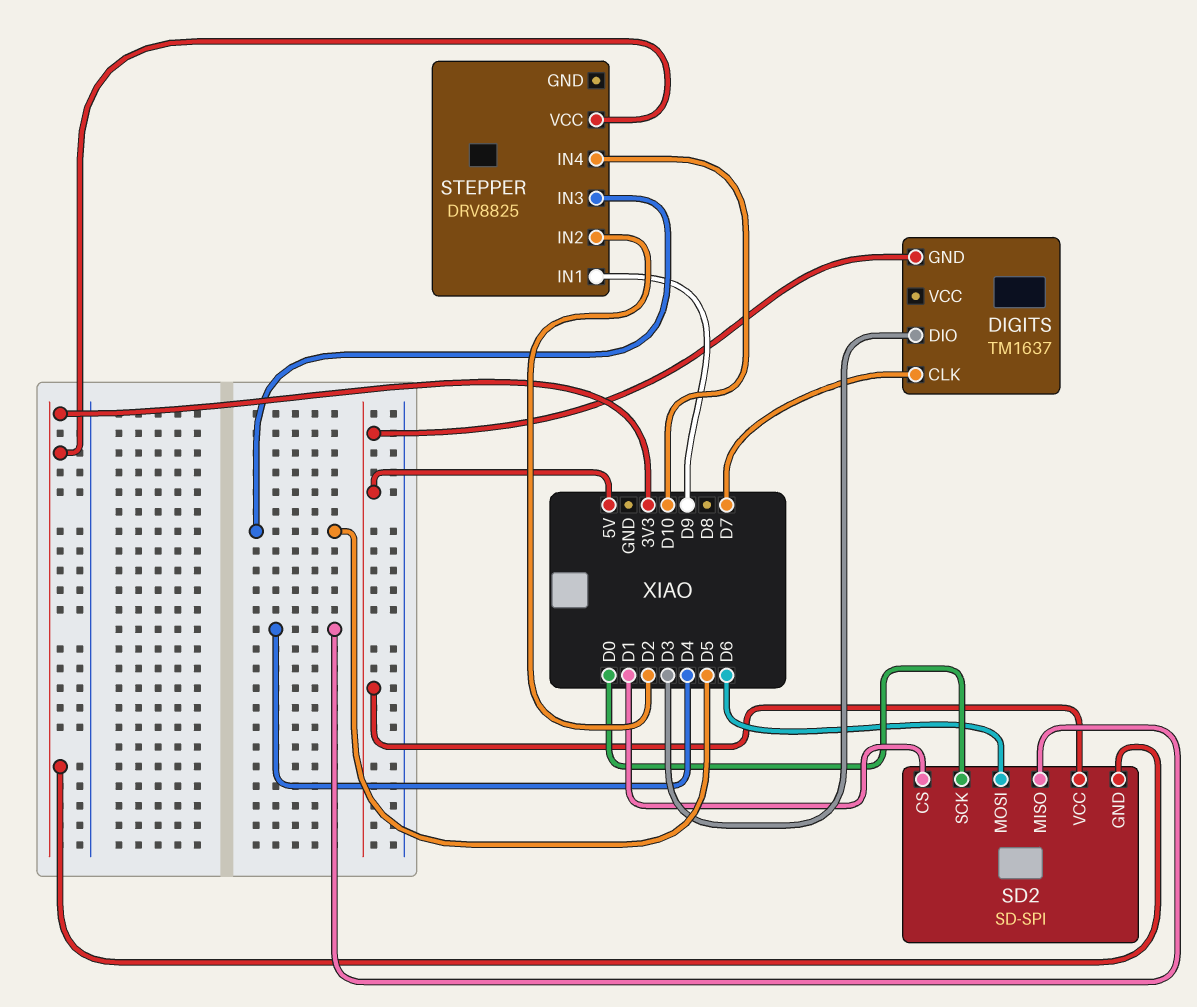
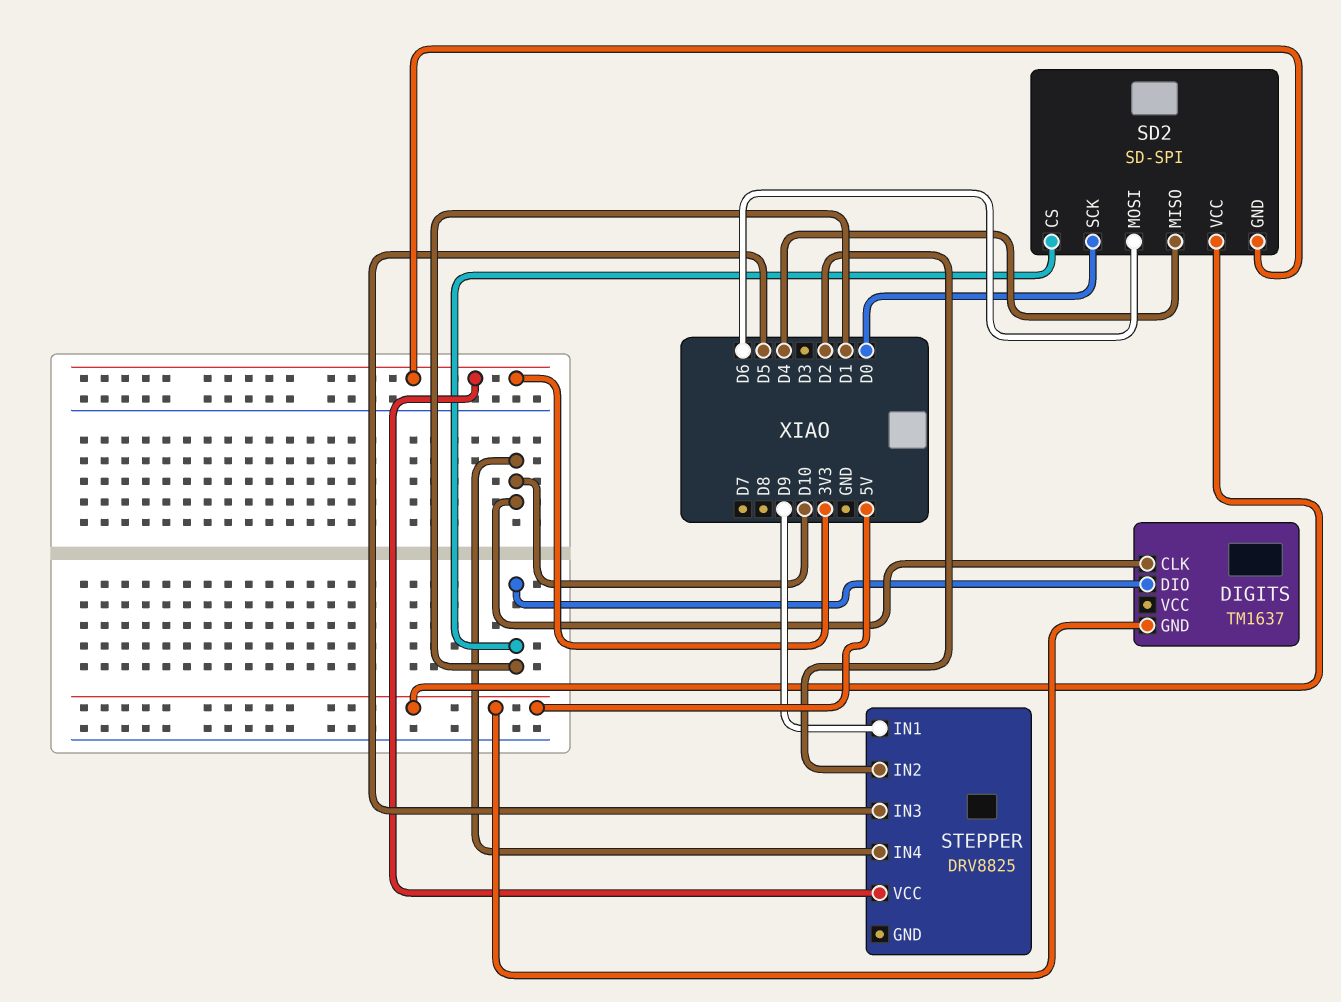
DIGITS pin CLK: D7 -> D10
DIGITS pin DIO: D3 -> D1

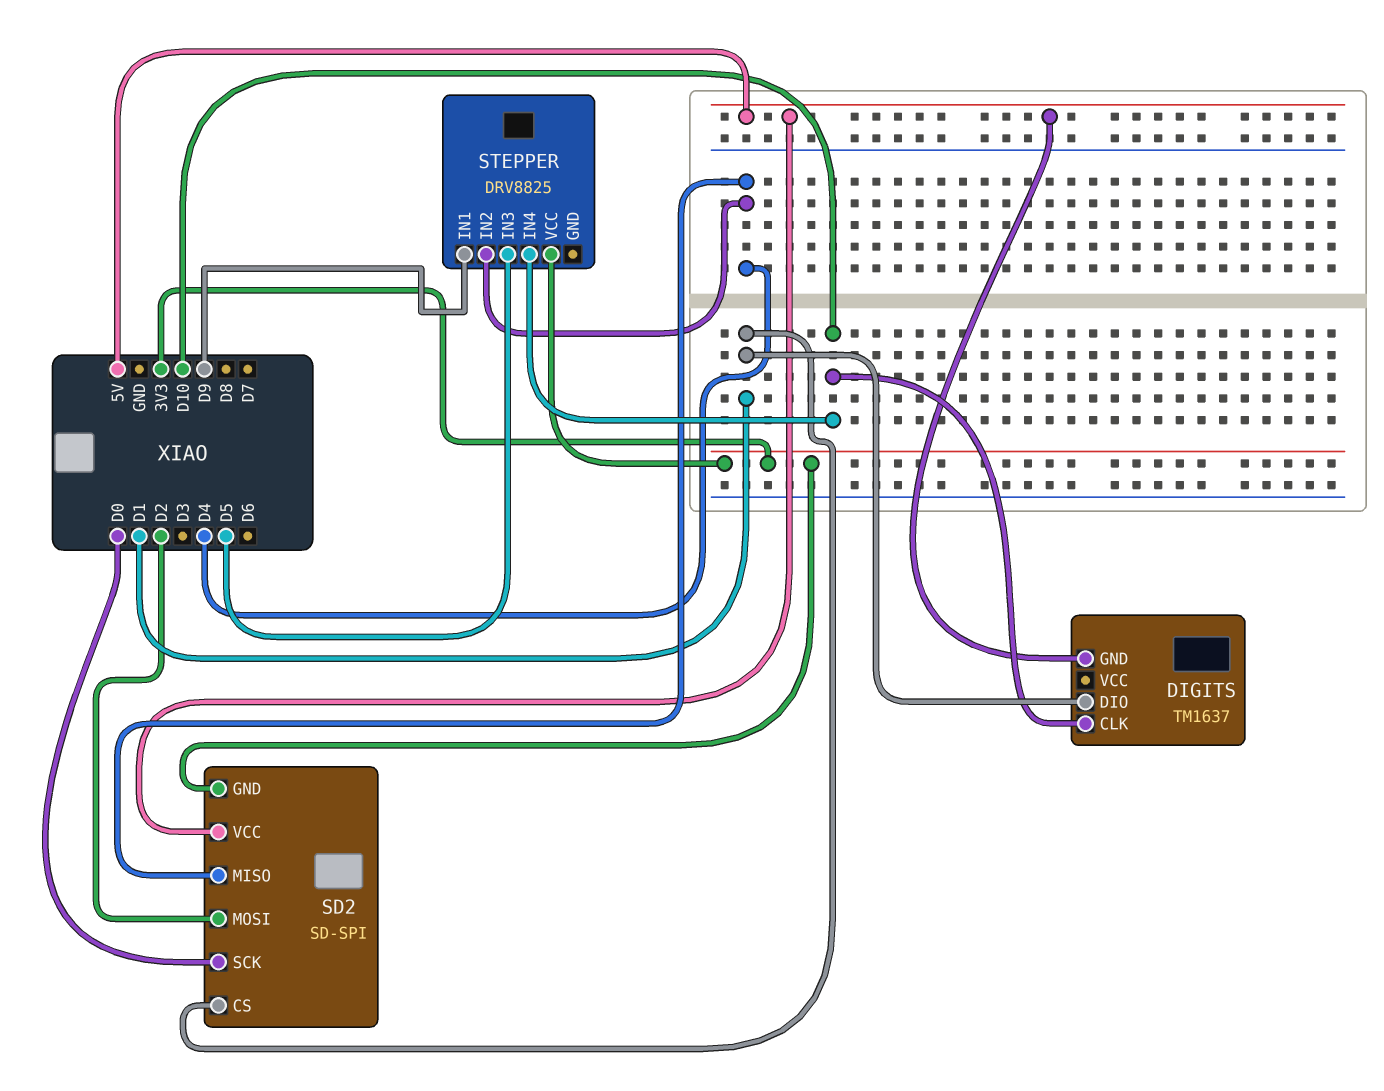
SD2 pin MOSI: D6 -> D2
STEPPER pin IN2: D2 -> D4

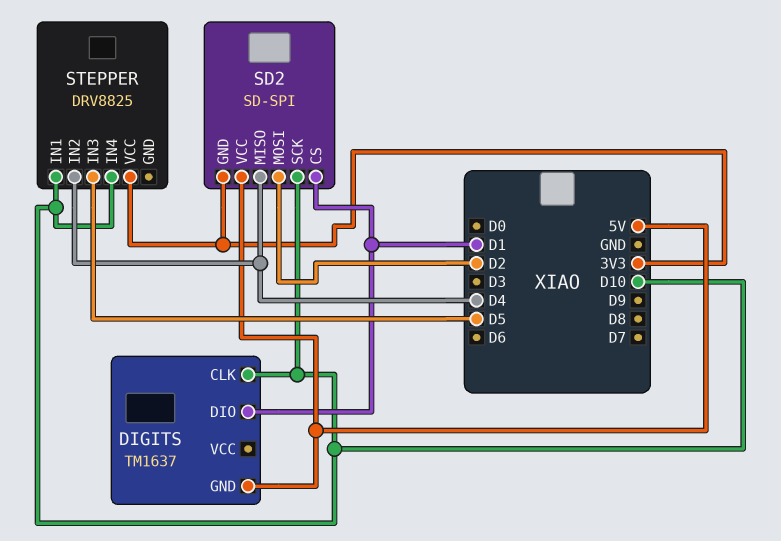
SD2 pin SCK: D0 -> D10
STEPPER pin IN1: D9 -> D10

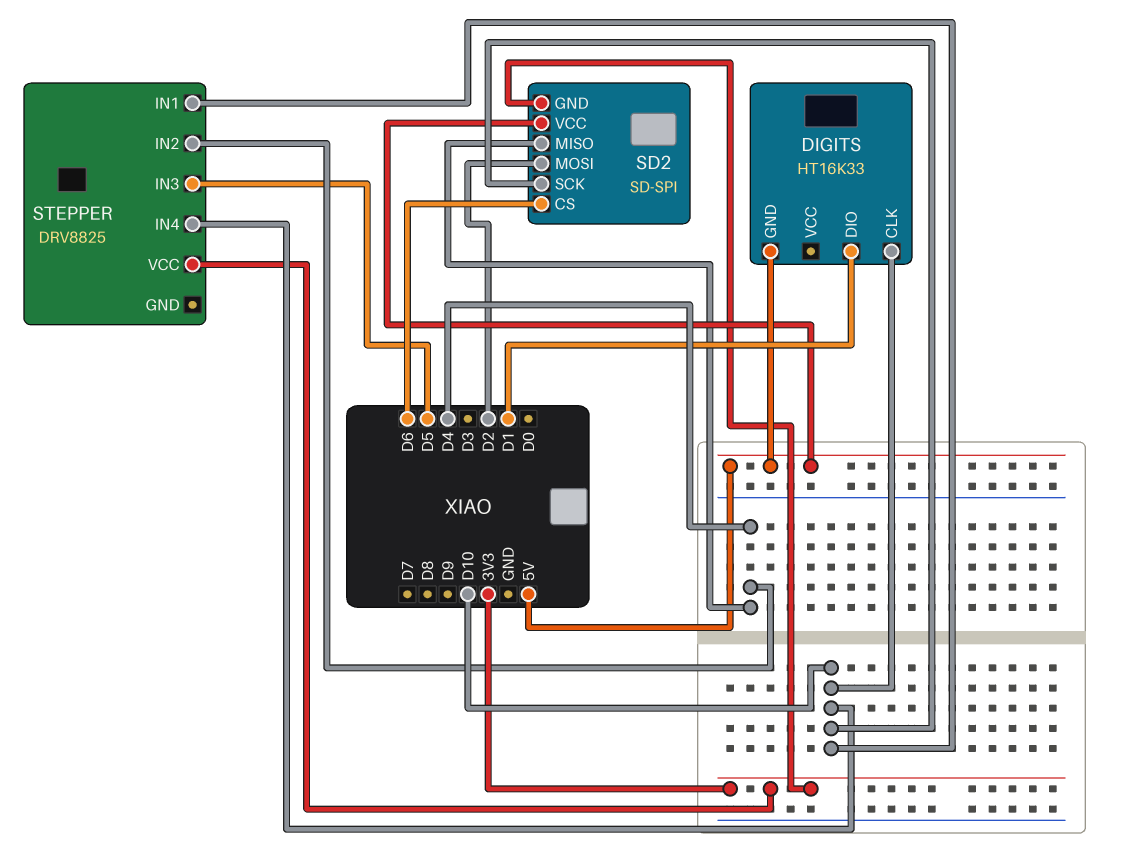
DIGITS: TM1637 -> HT16K33
SD2 pin CS: D1 -> D6

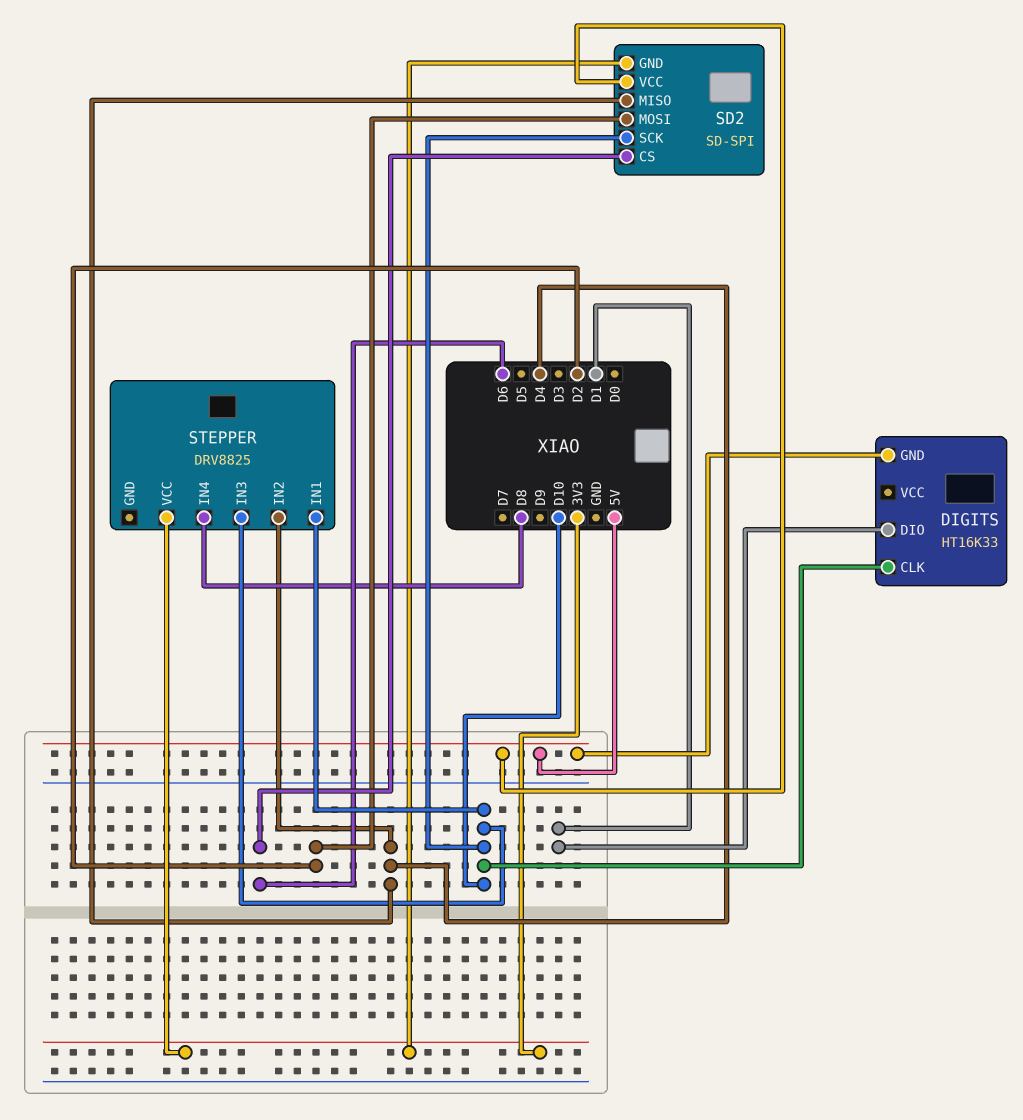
STEPPER pin IN3: D5 -> D10
STEPPER pin IN4: D10 -> D8

